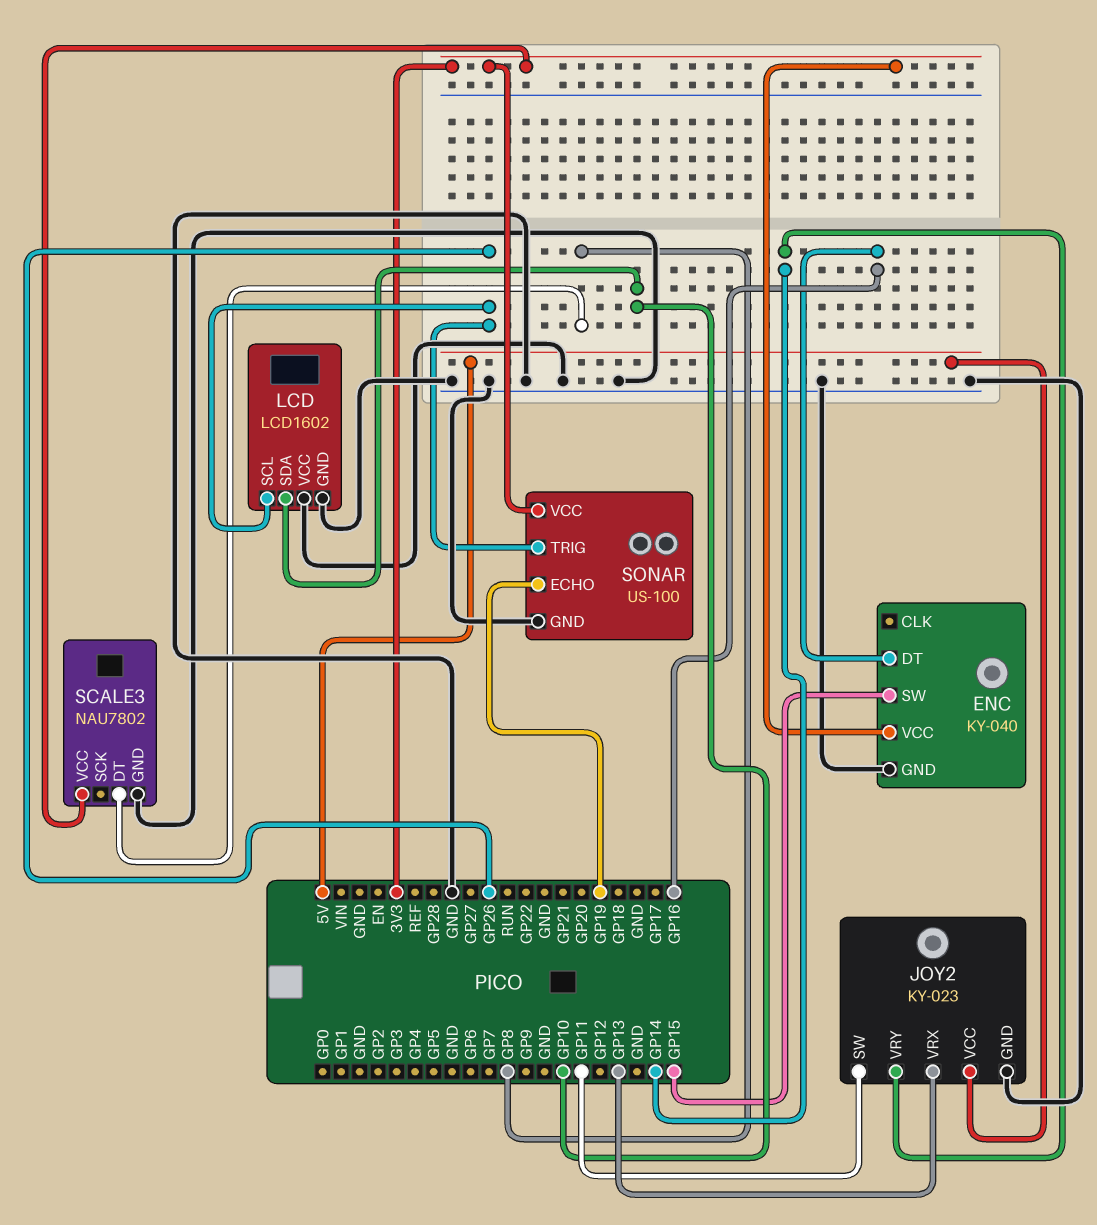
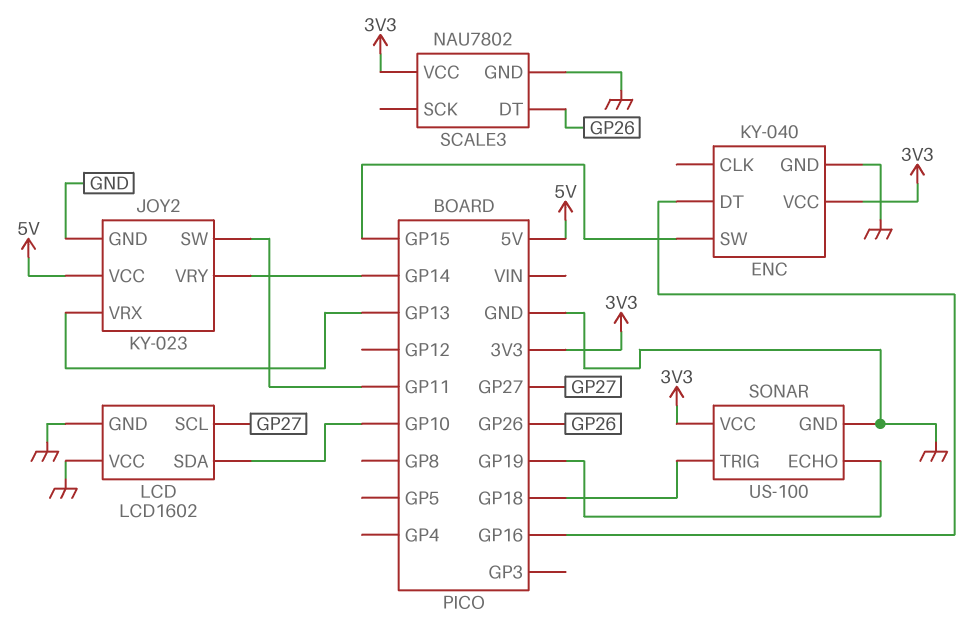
LCD pin SCL: GP26 -> GP27
SCALE3 pin DT: GP8 -> GP26
SONAR pin TRIG: GP26 -> GP18

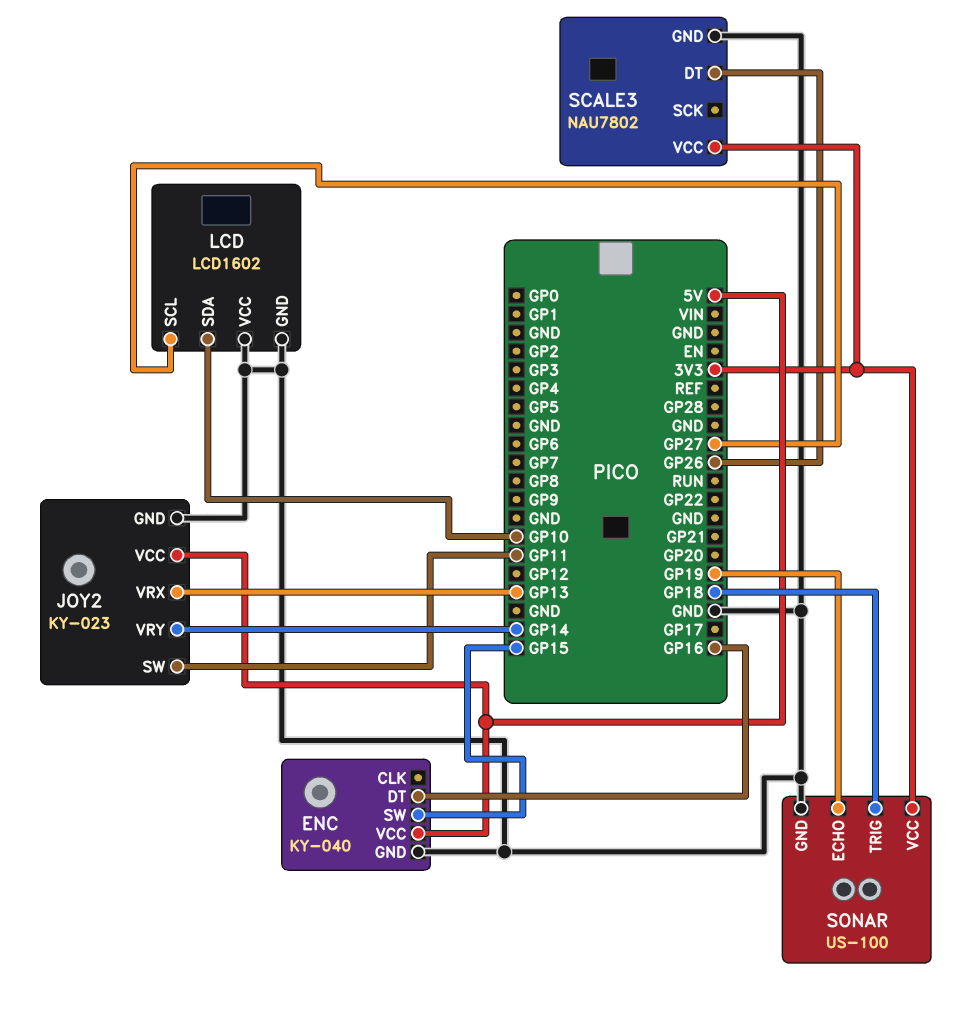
ENC pin VCC: 3V3 -> 5V

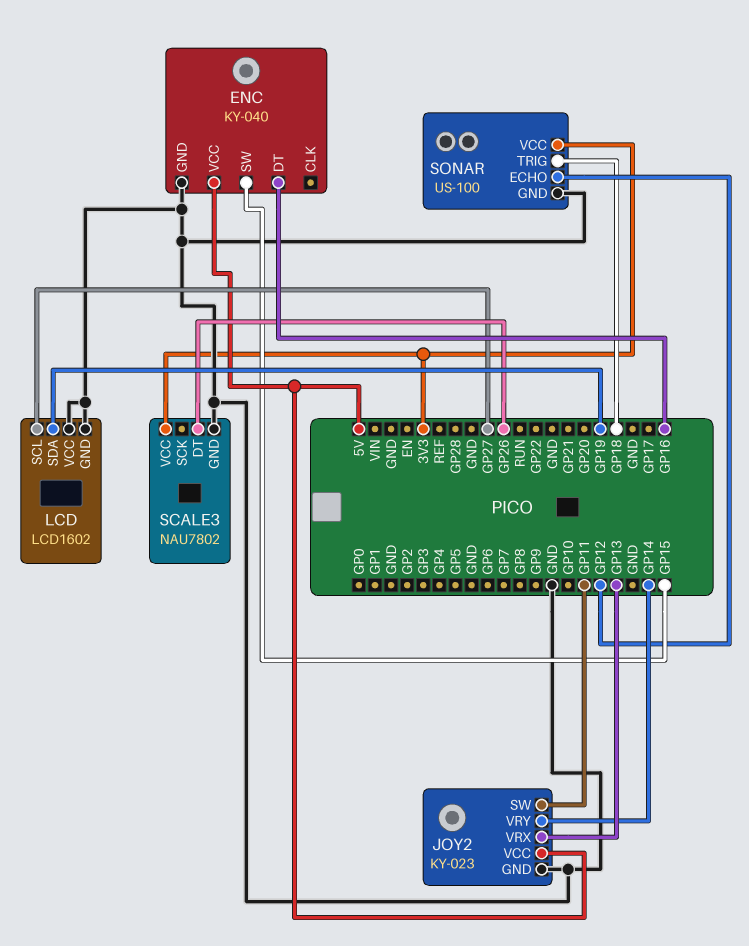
LCD pin SDA: GP10 -> GP19
SONAR pin ECHO: GP19 -> GP12

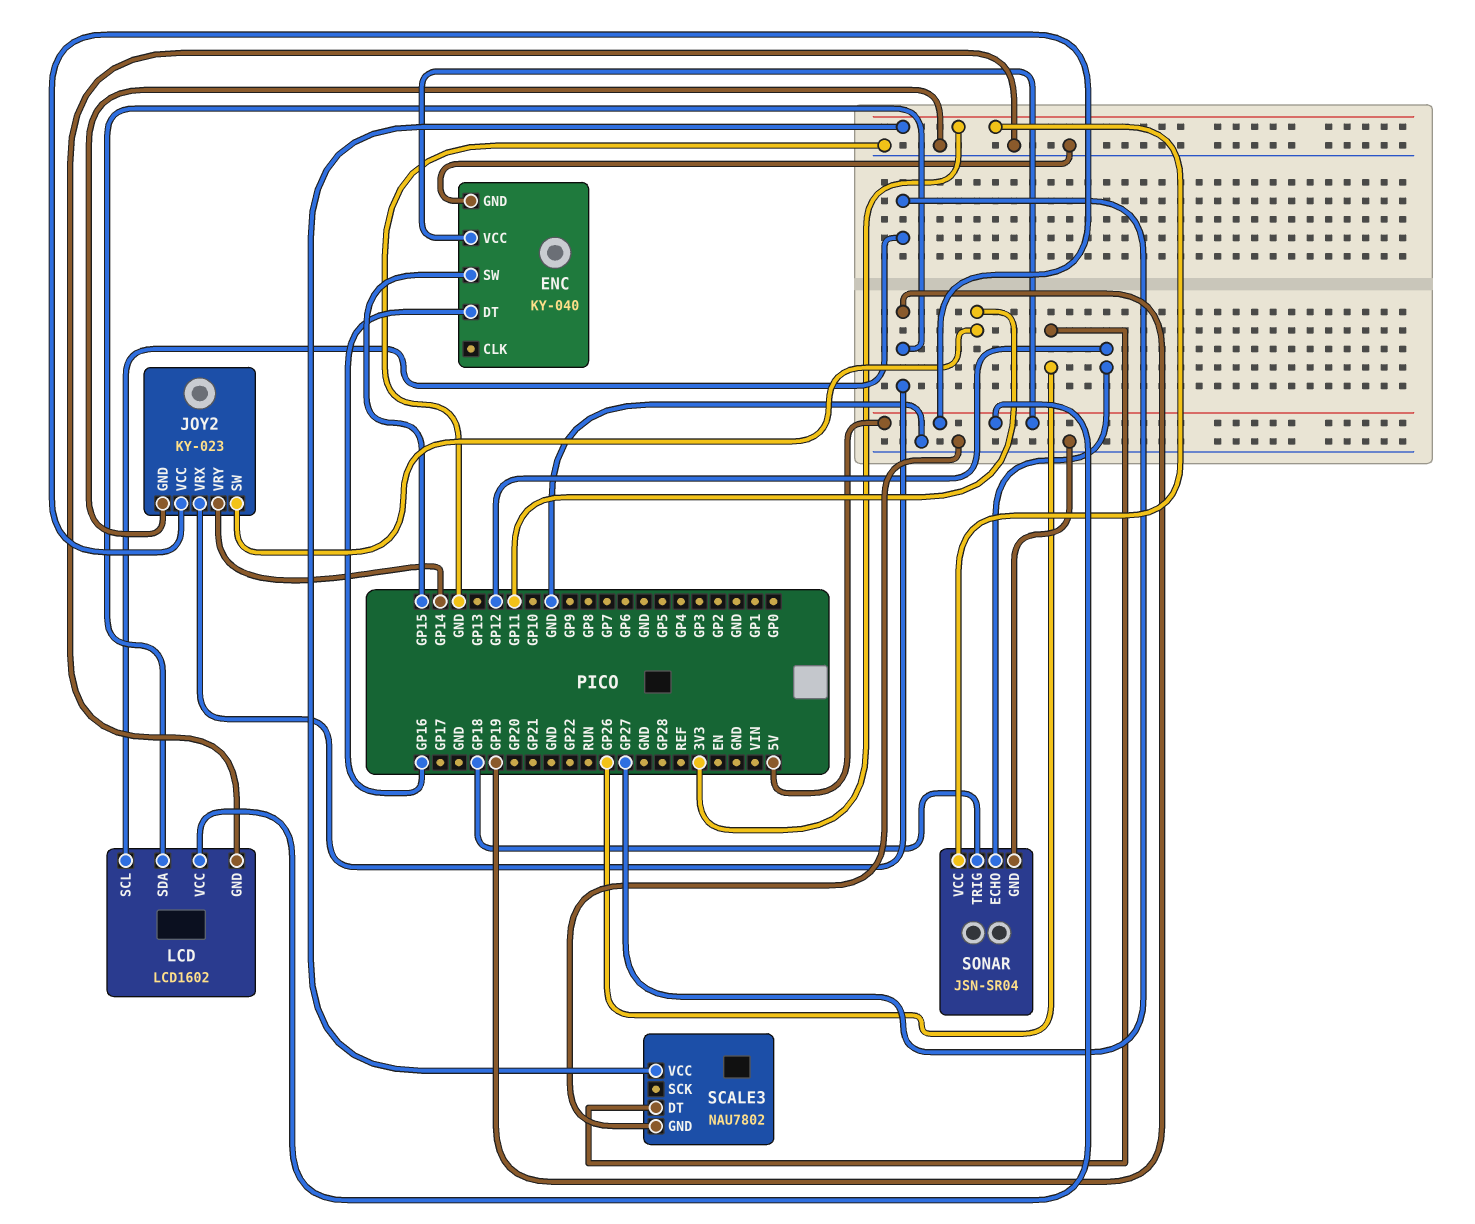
JOY2 pin VRX: GP13 -> GP19
LCD pin VCC: GND -> 5V
SONAR: US-100 -> JSN-SR04

